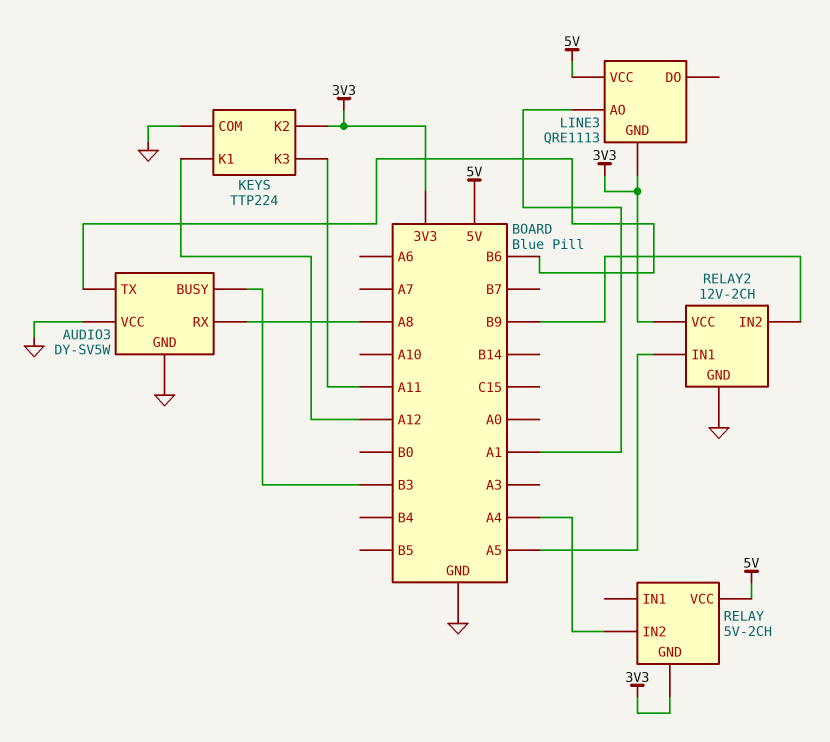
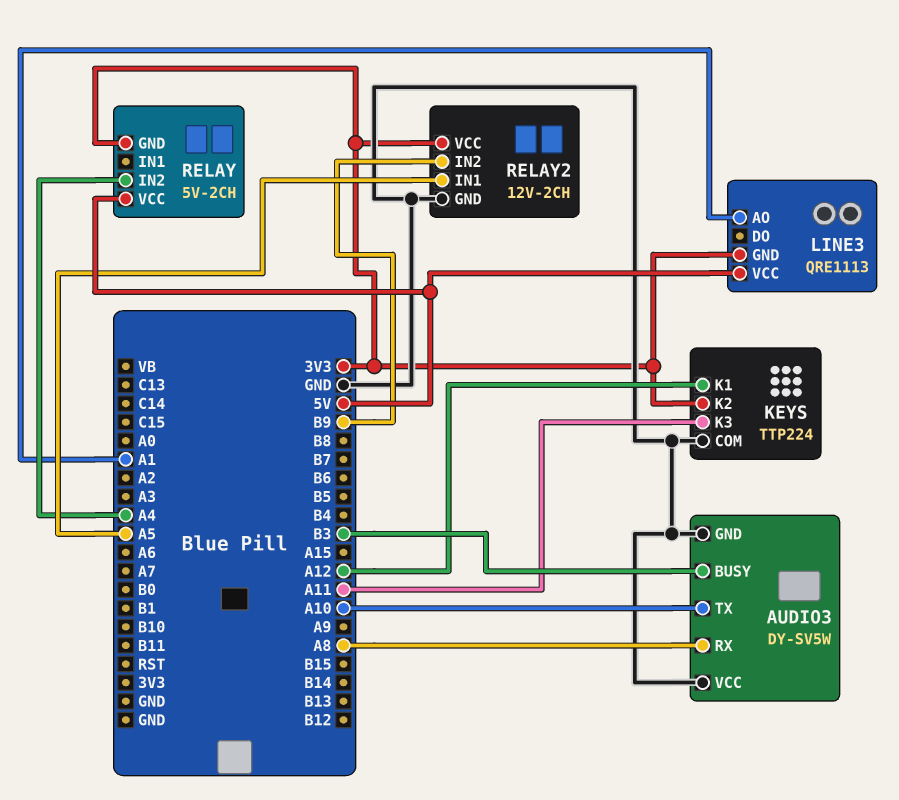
AUDIO3 pin TX: B6 -> A10

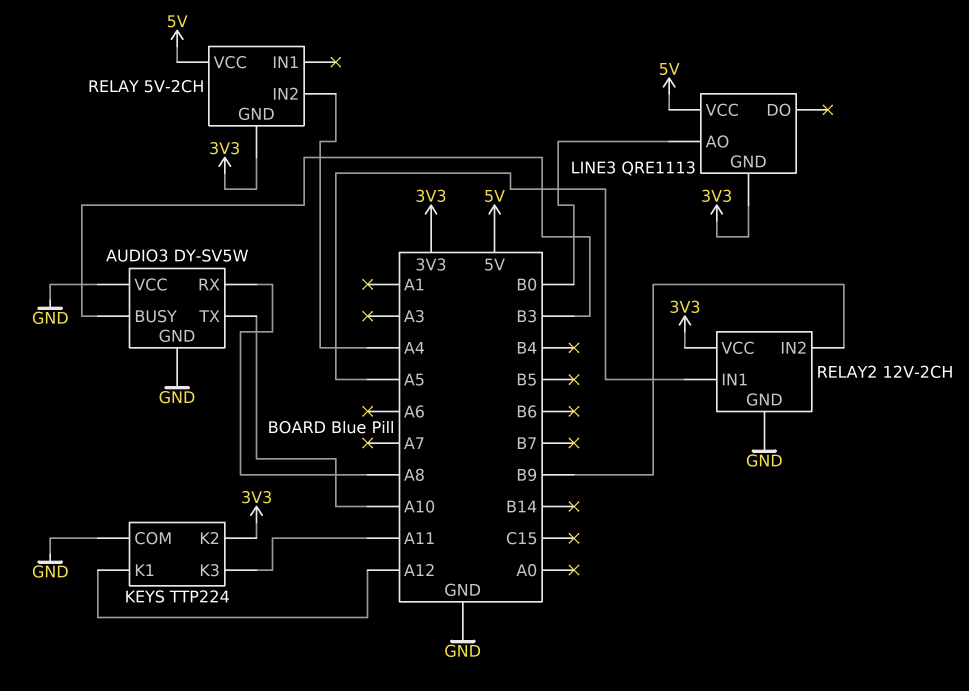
LINE3 pin AO: A1 -> B0

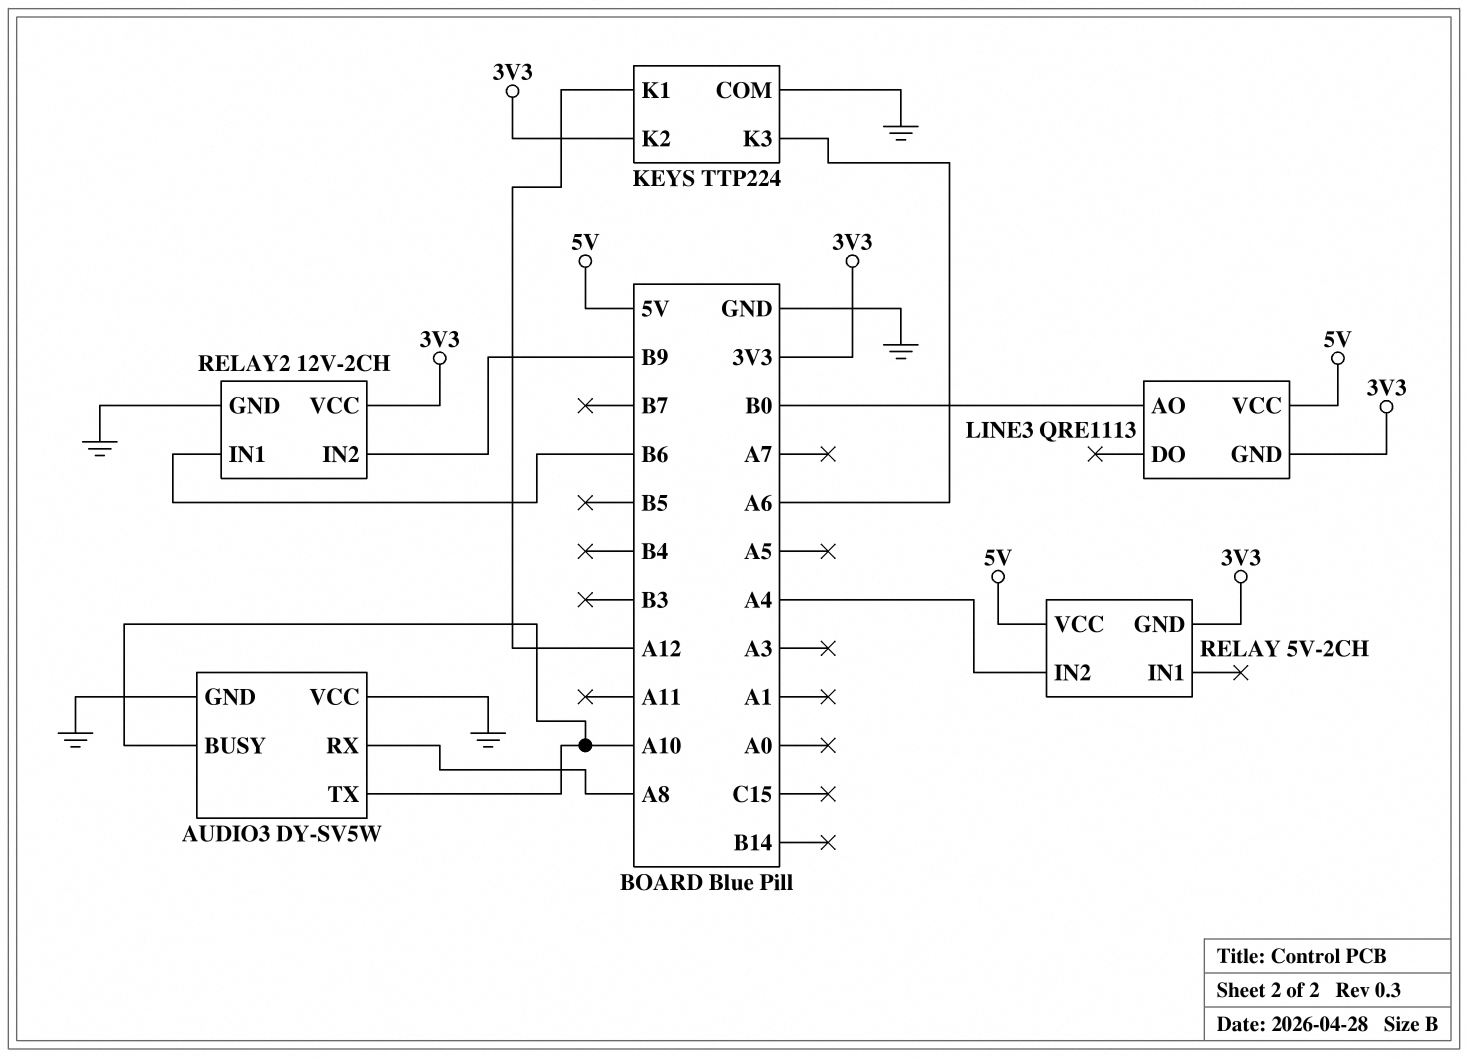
AUDIO3 pin BUSY: B3 -> A10
KEYS pin K3: A11 -> A6
RELAY2 pin IN1: A5 -> B6

